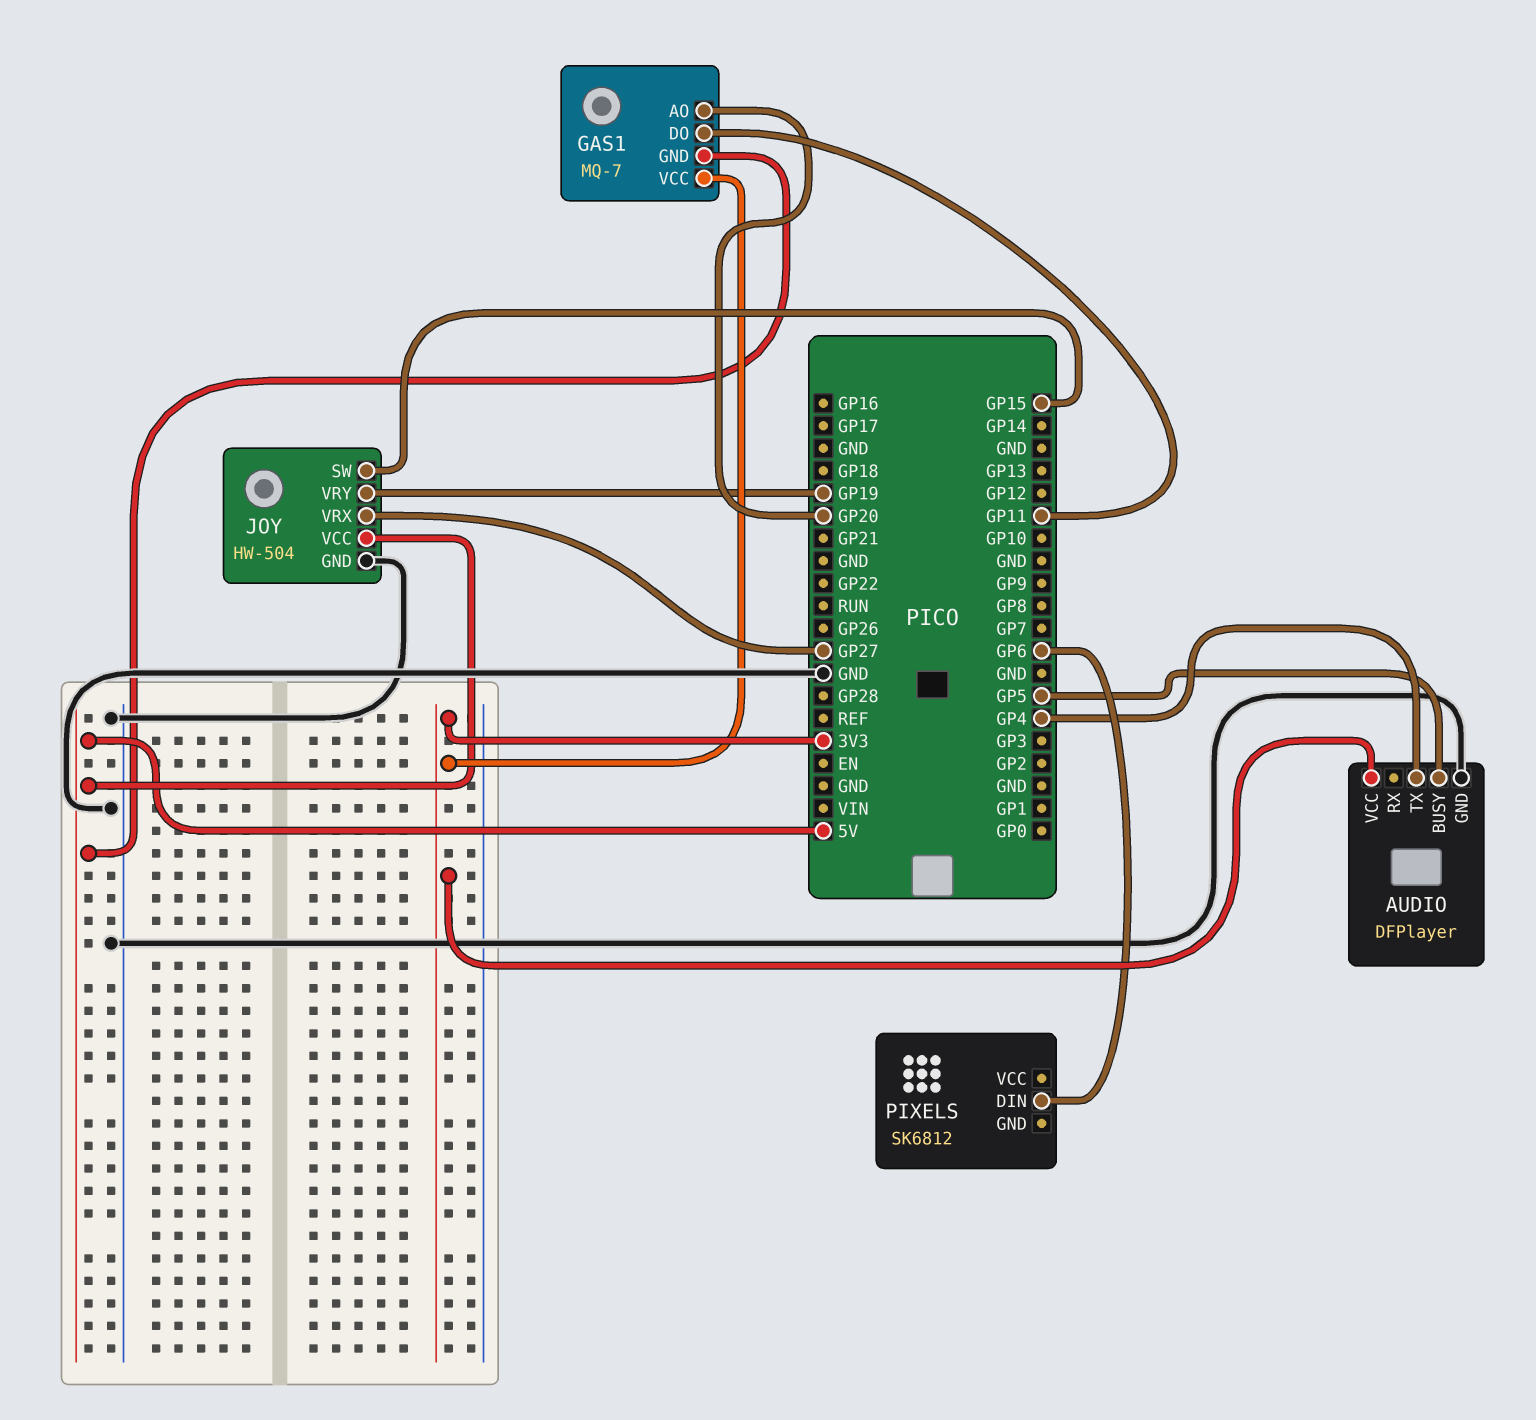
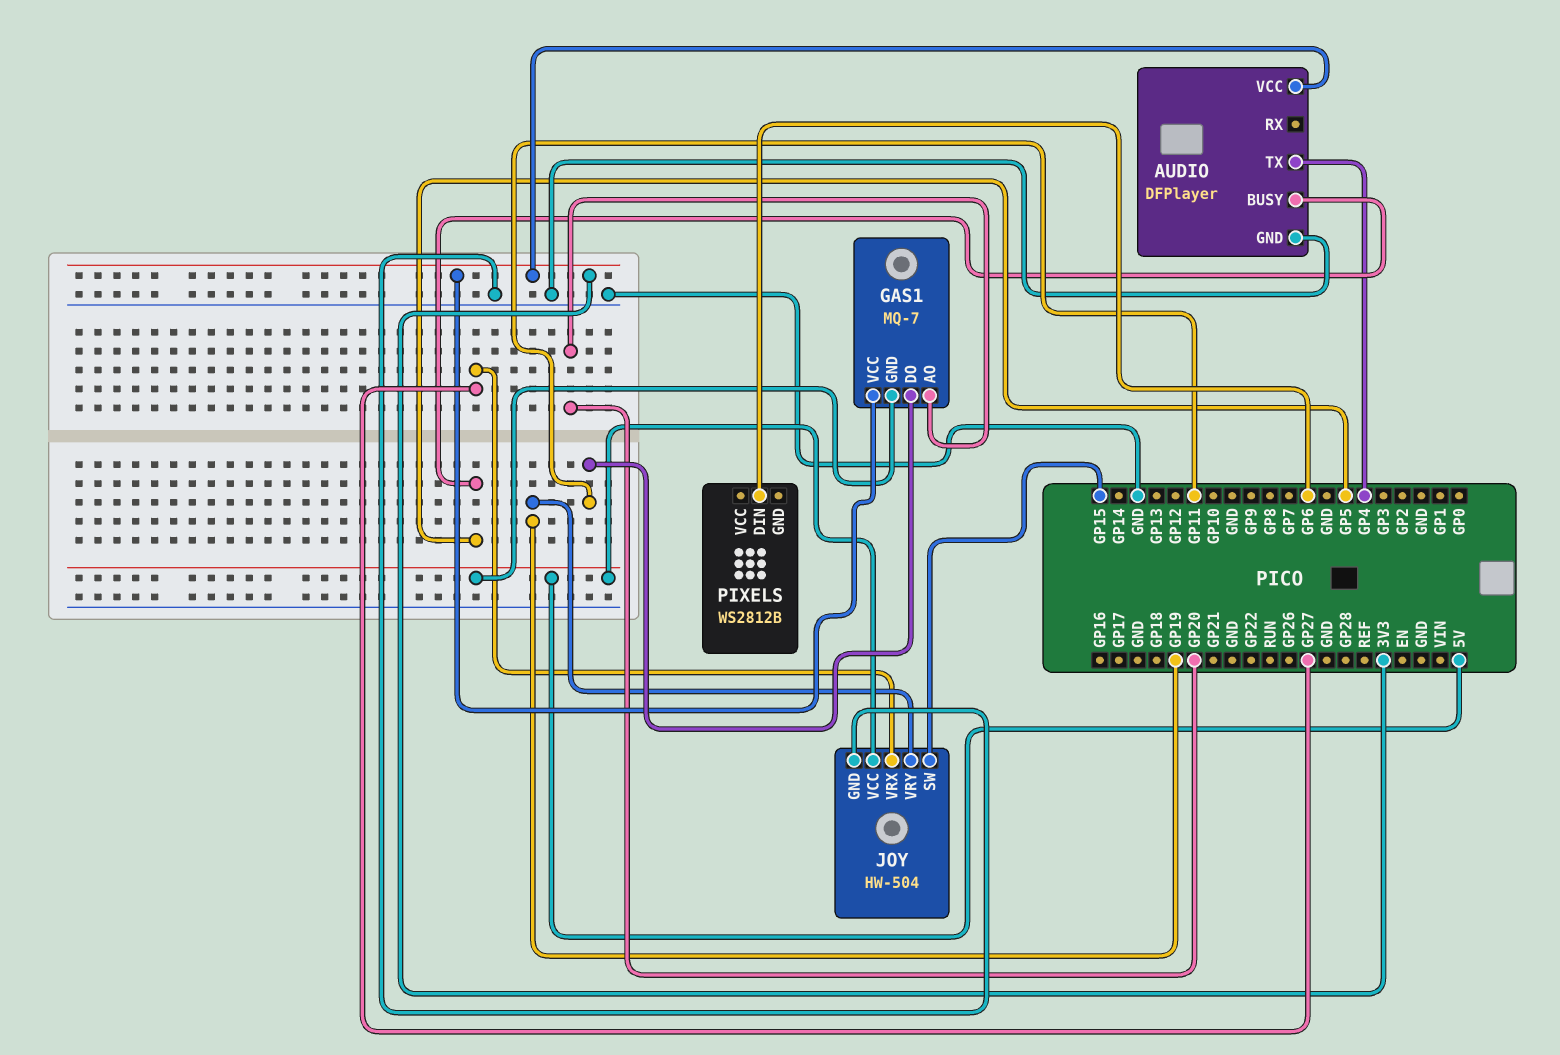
PIXELS: SK6812 -> WS2812B

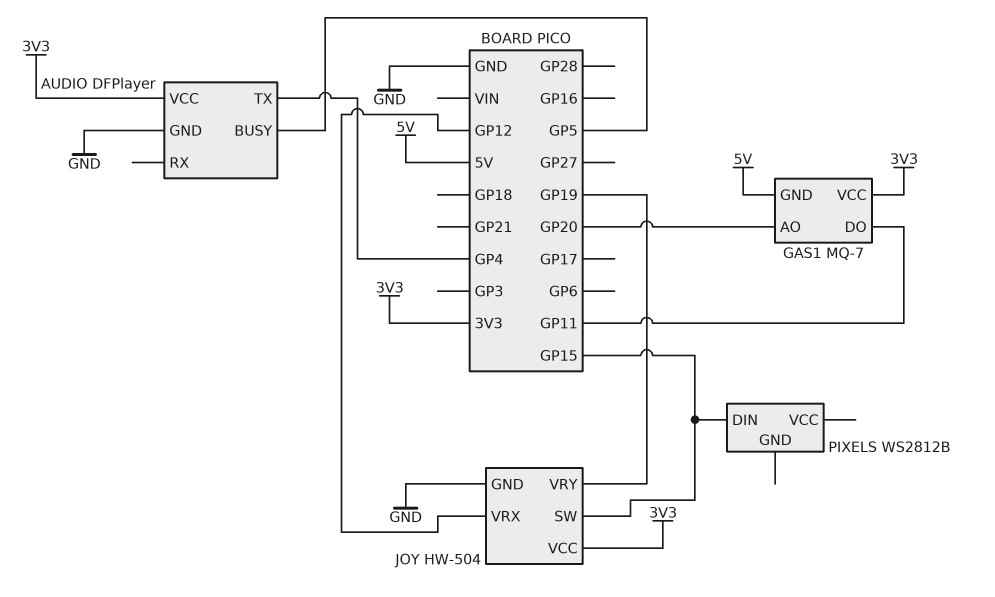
JOY pin VCC: 5V -> 3V3
JOY pin VRX: GP27 -> GP12
PIXELS pin DIN: GP6 -> GP15

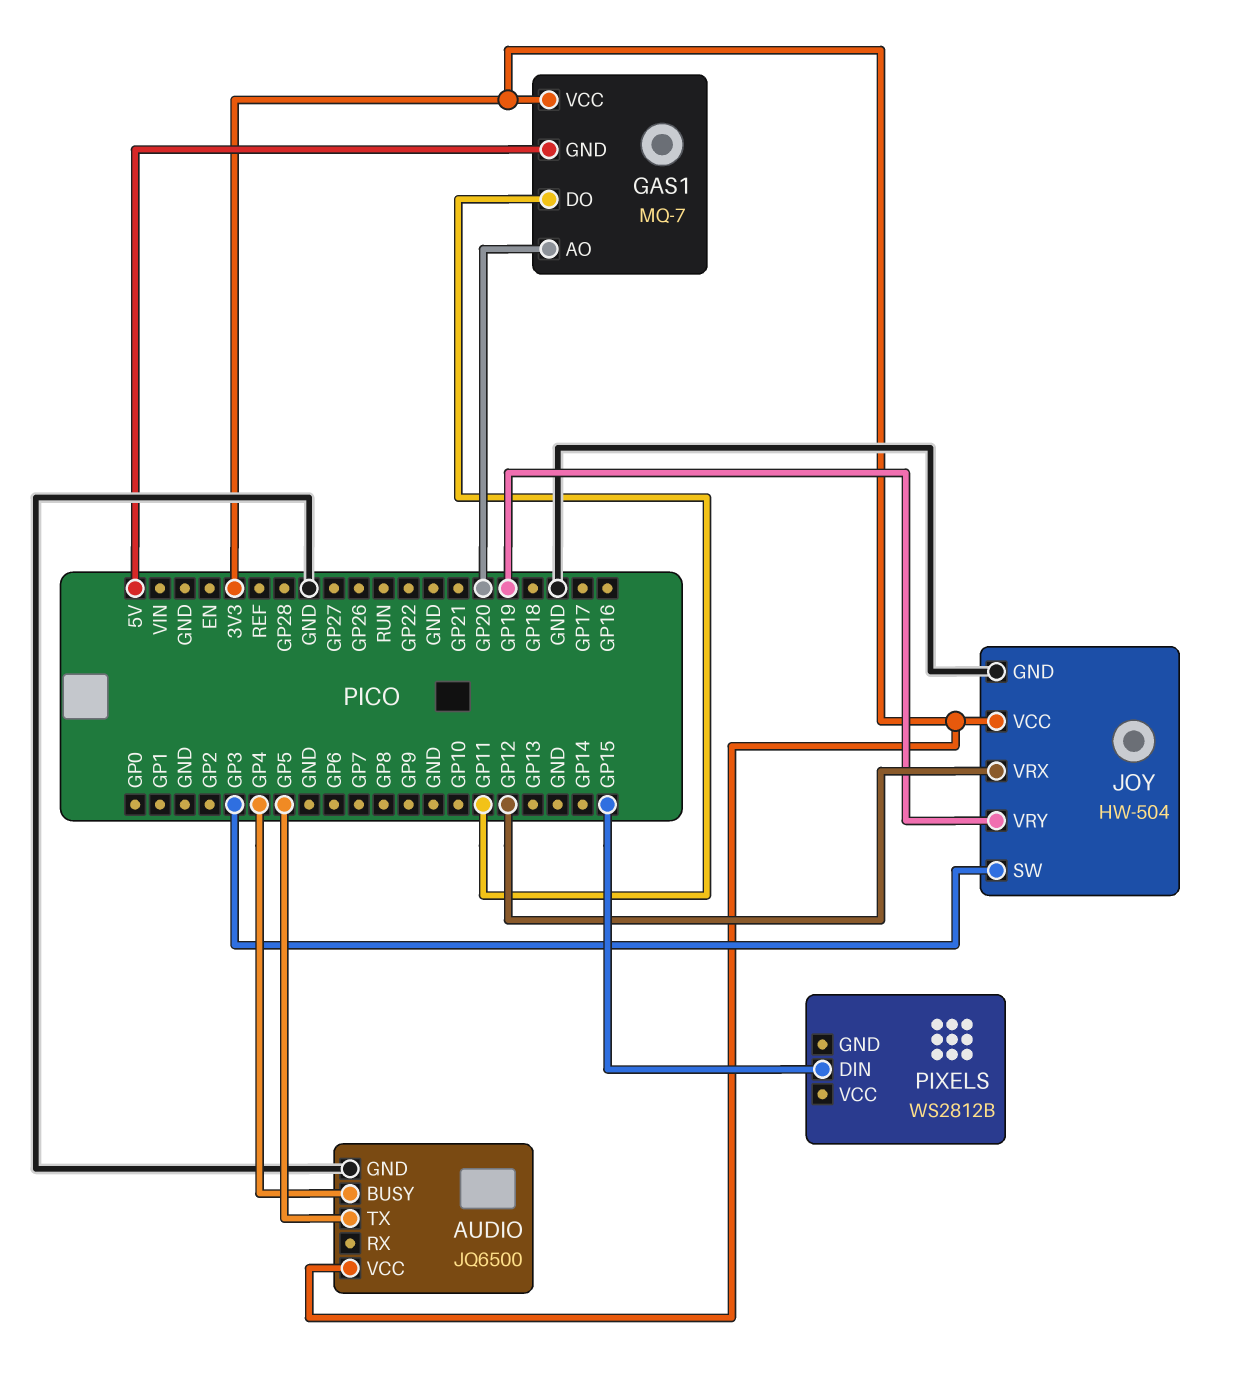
AUDIO: DFPlayer -> JQ6500
AUDIO pin BUSY: GP5 -> GP4
AUDIO pin TX: GP4 -> GP5
JOY pin SW: GP15 -> GP3

